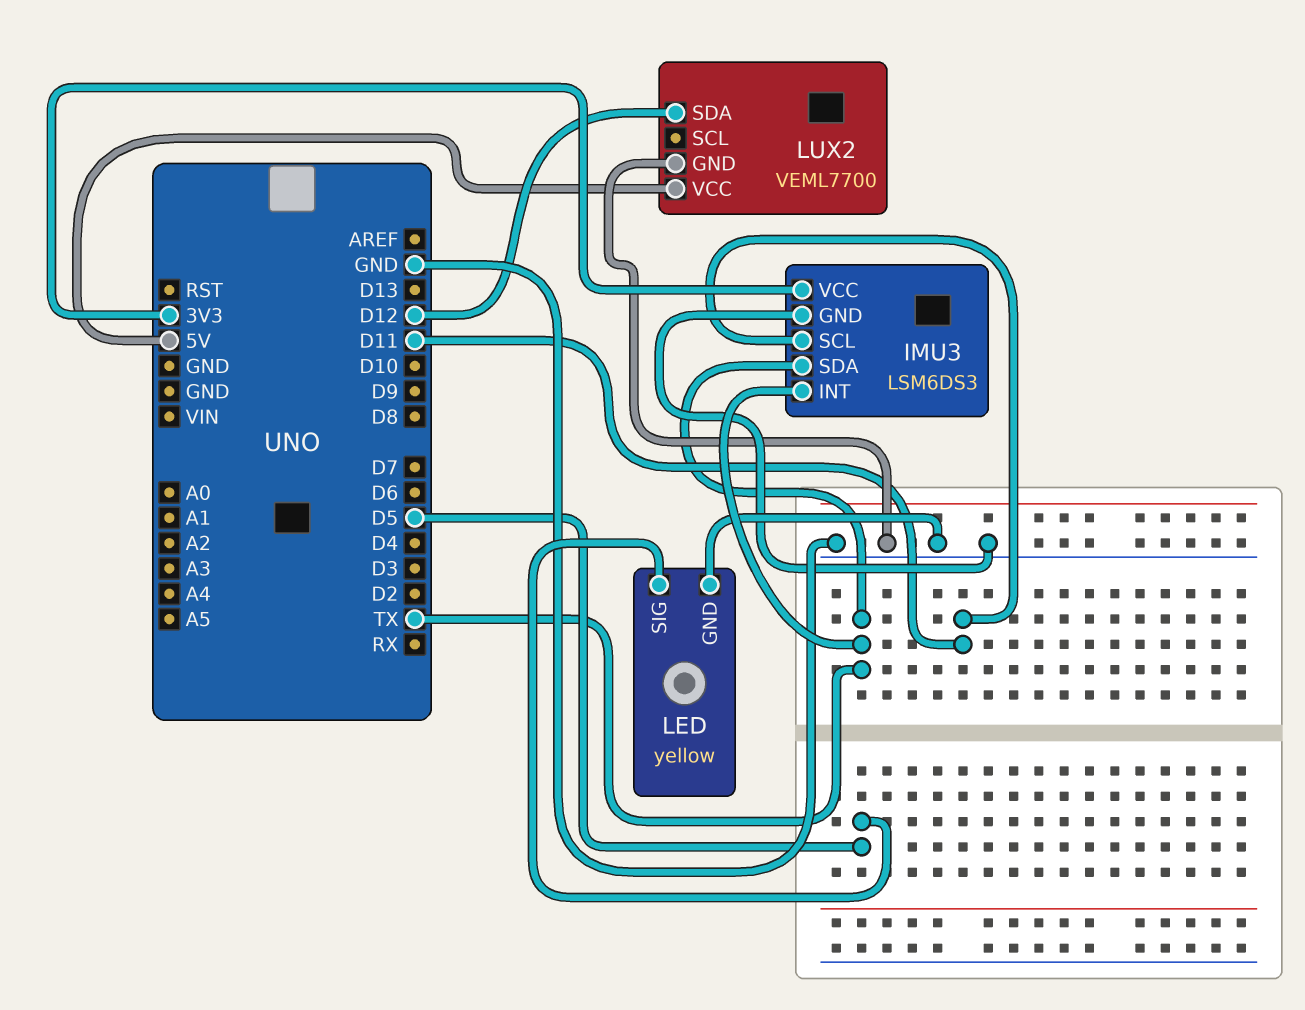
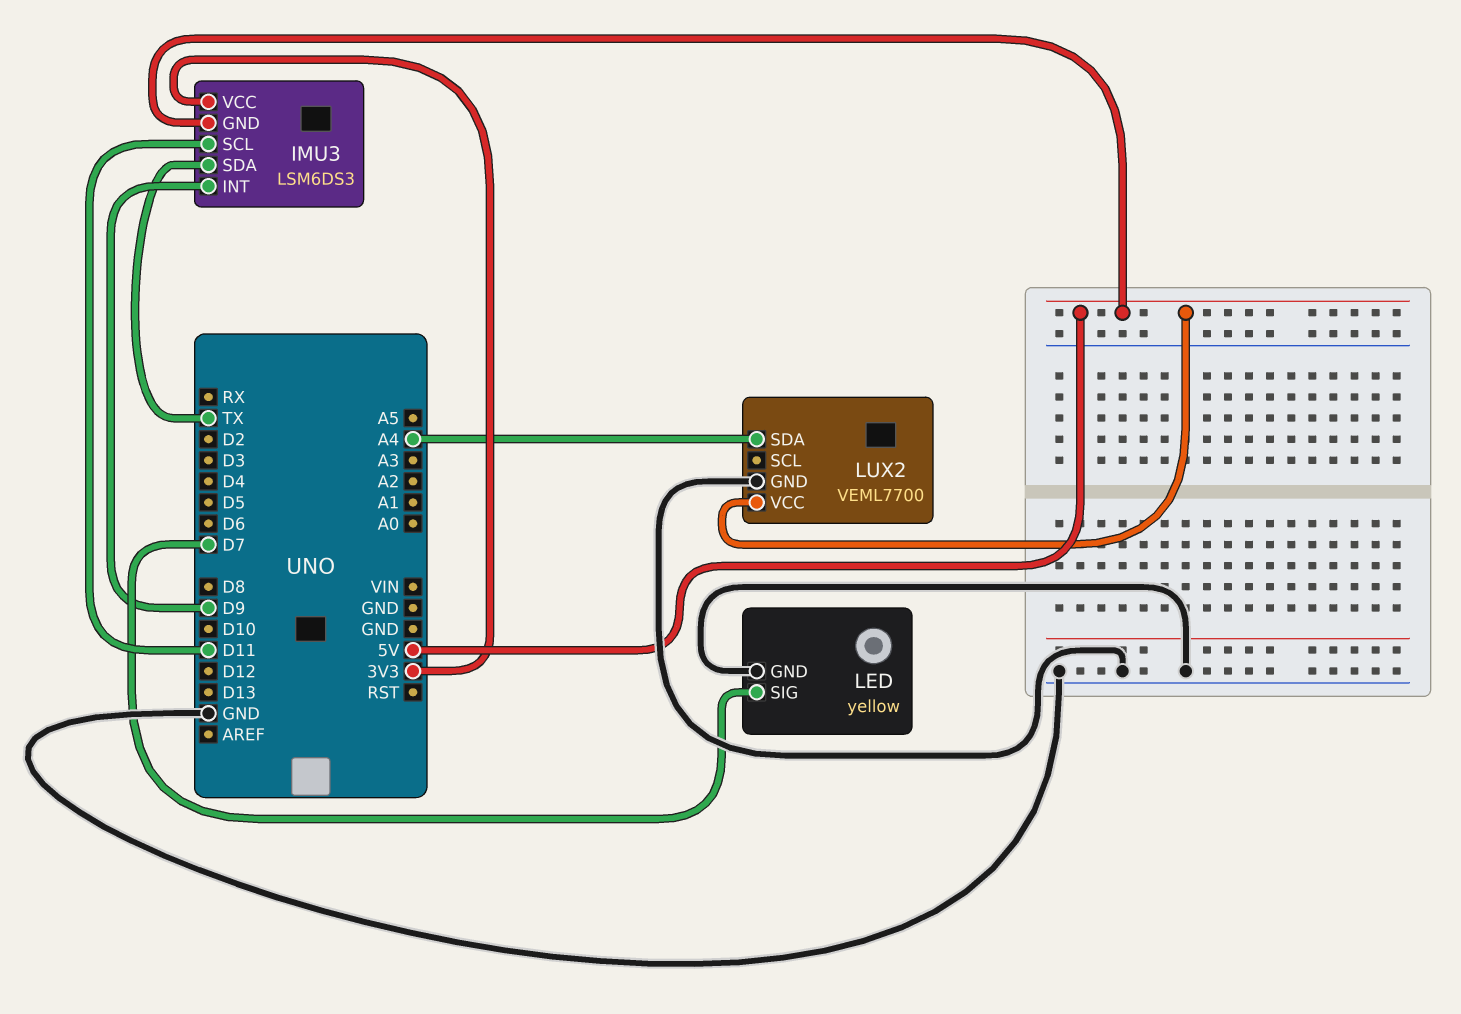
IMU3 pin GND: GND -> 5V
IMU3 pin INT: TX -> D9
LED pin SIG: D5 -> D7
LUX2 pin SDA: D12 -> A4

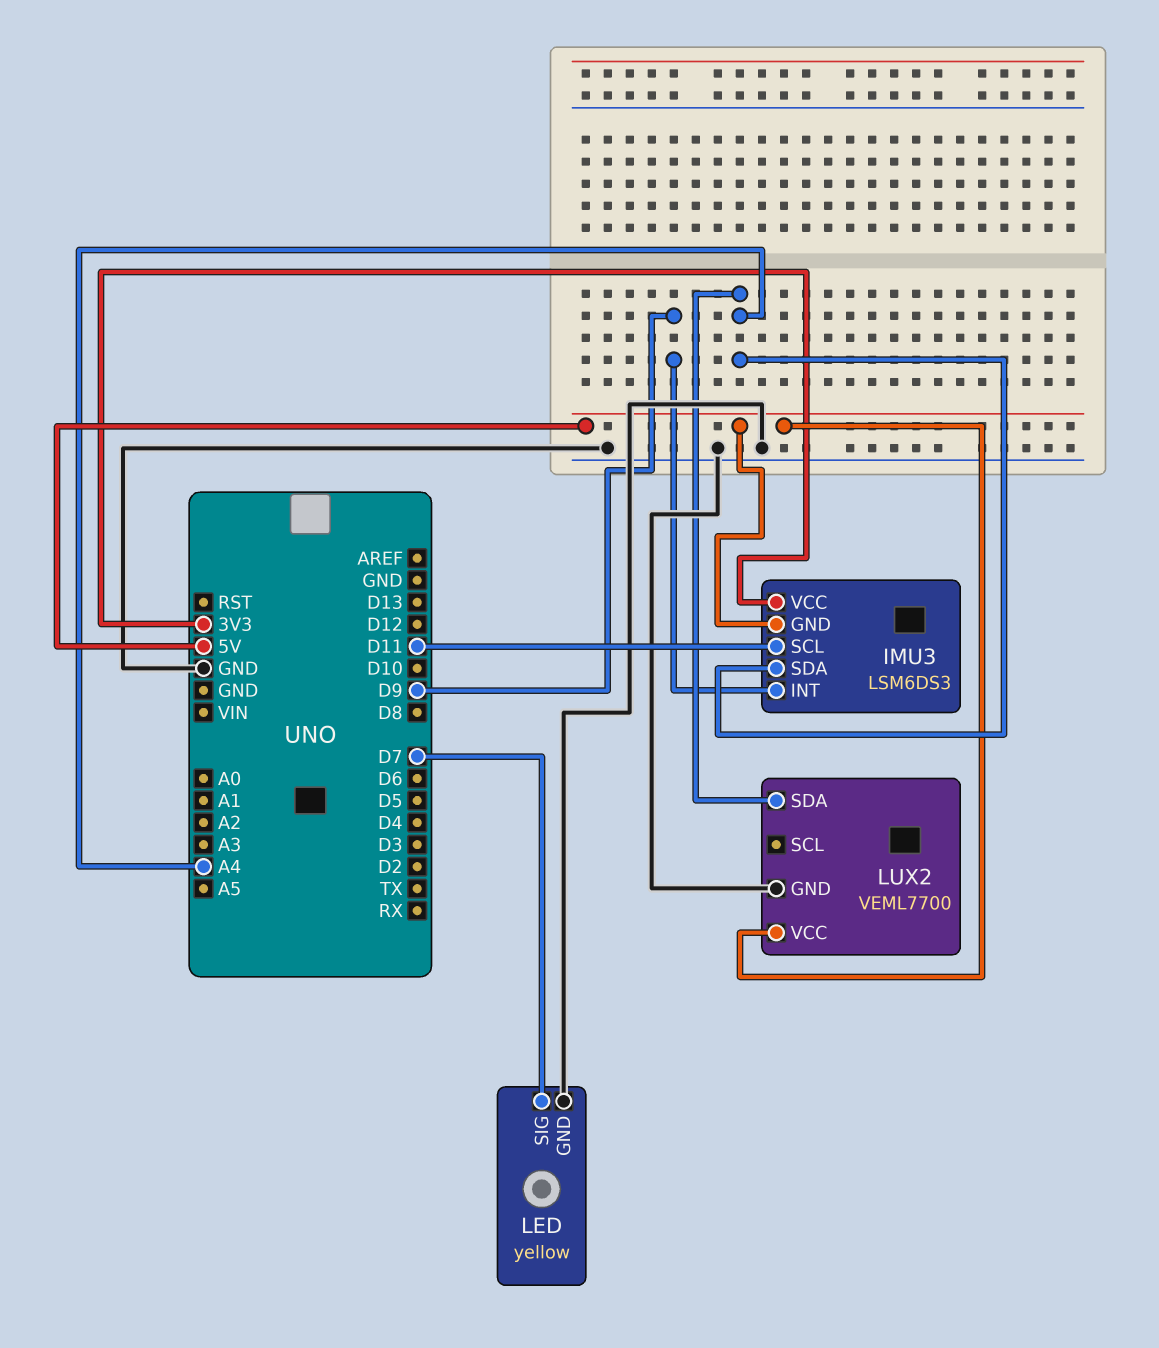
IMU3 pin SDA: TX -> A4

